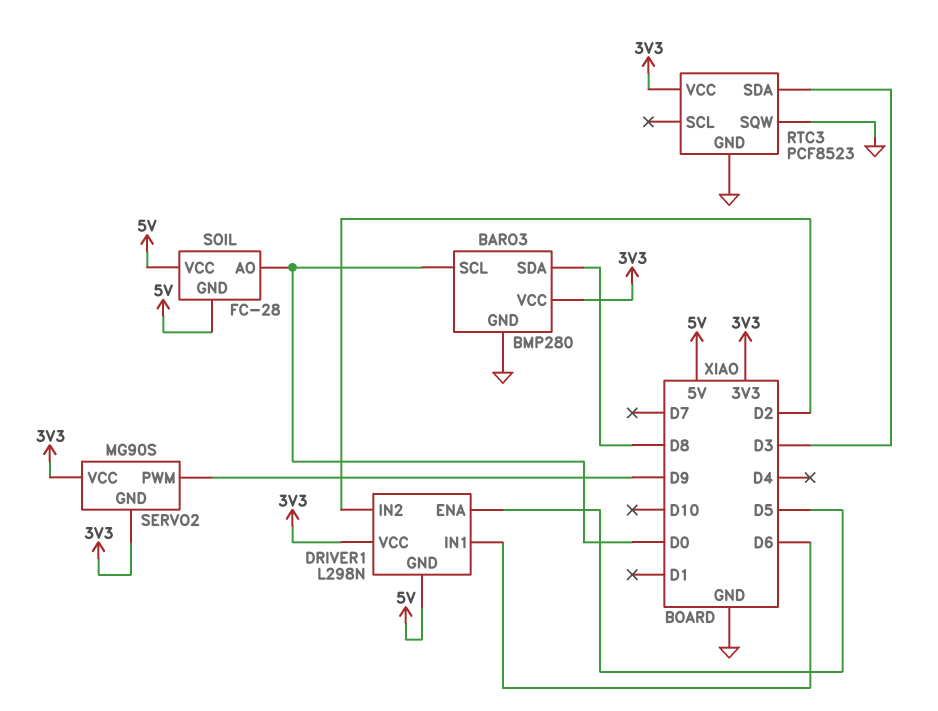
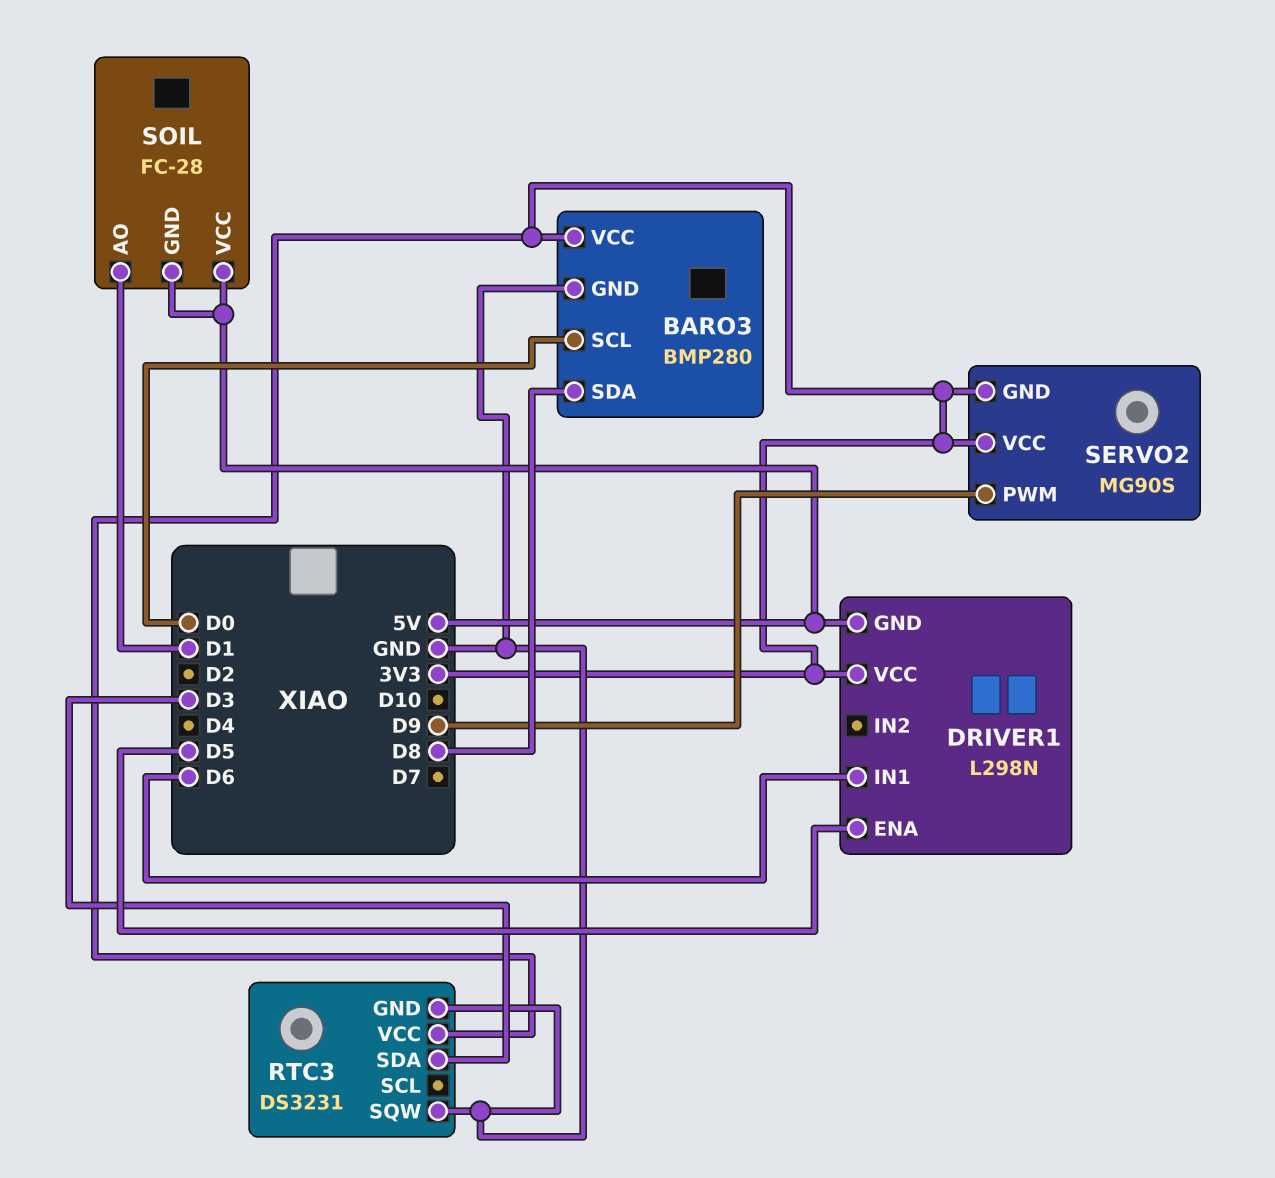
DRIVER1 pin IN2: D2 -> none
RTC3: PCF8523 -> DS3231
SOIL pin AO: D0 -> D1

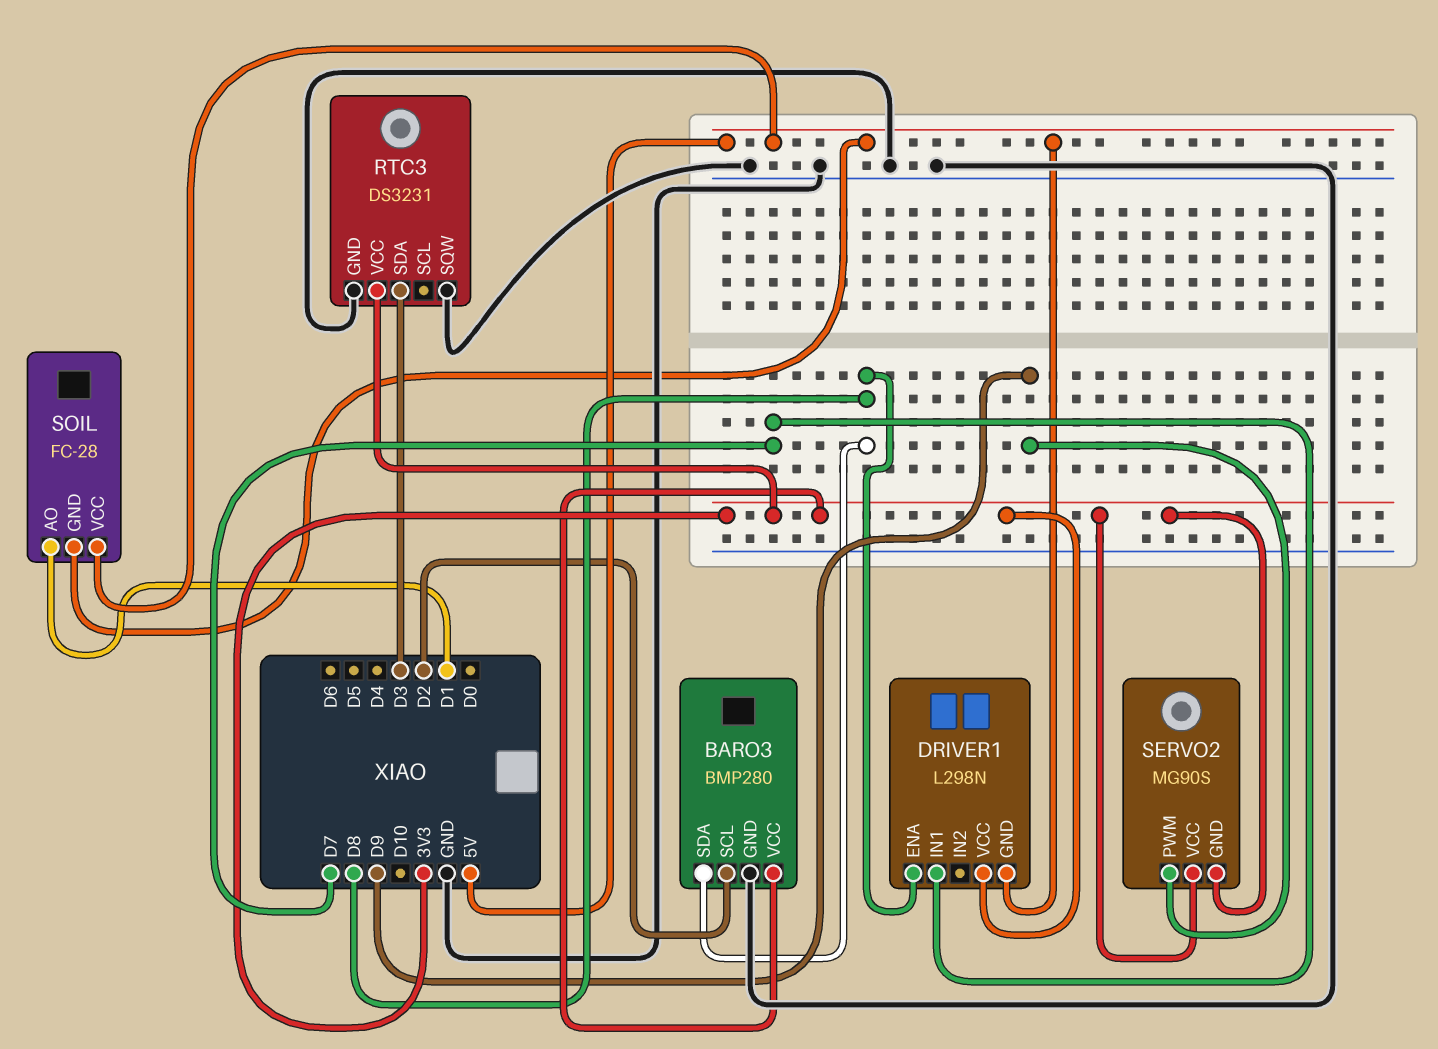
BARO3 pin SCL: D0 -> D2
DRIVER1 pin ENA: D5 -> D8
DRIVER1 pin IN1: D6 -> D7

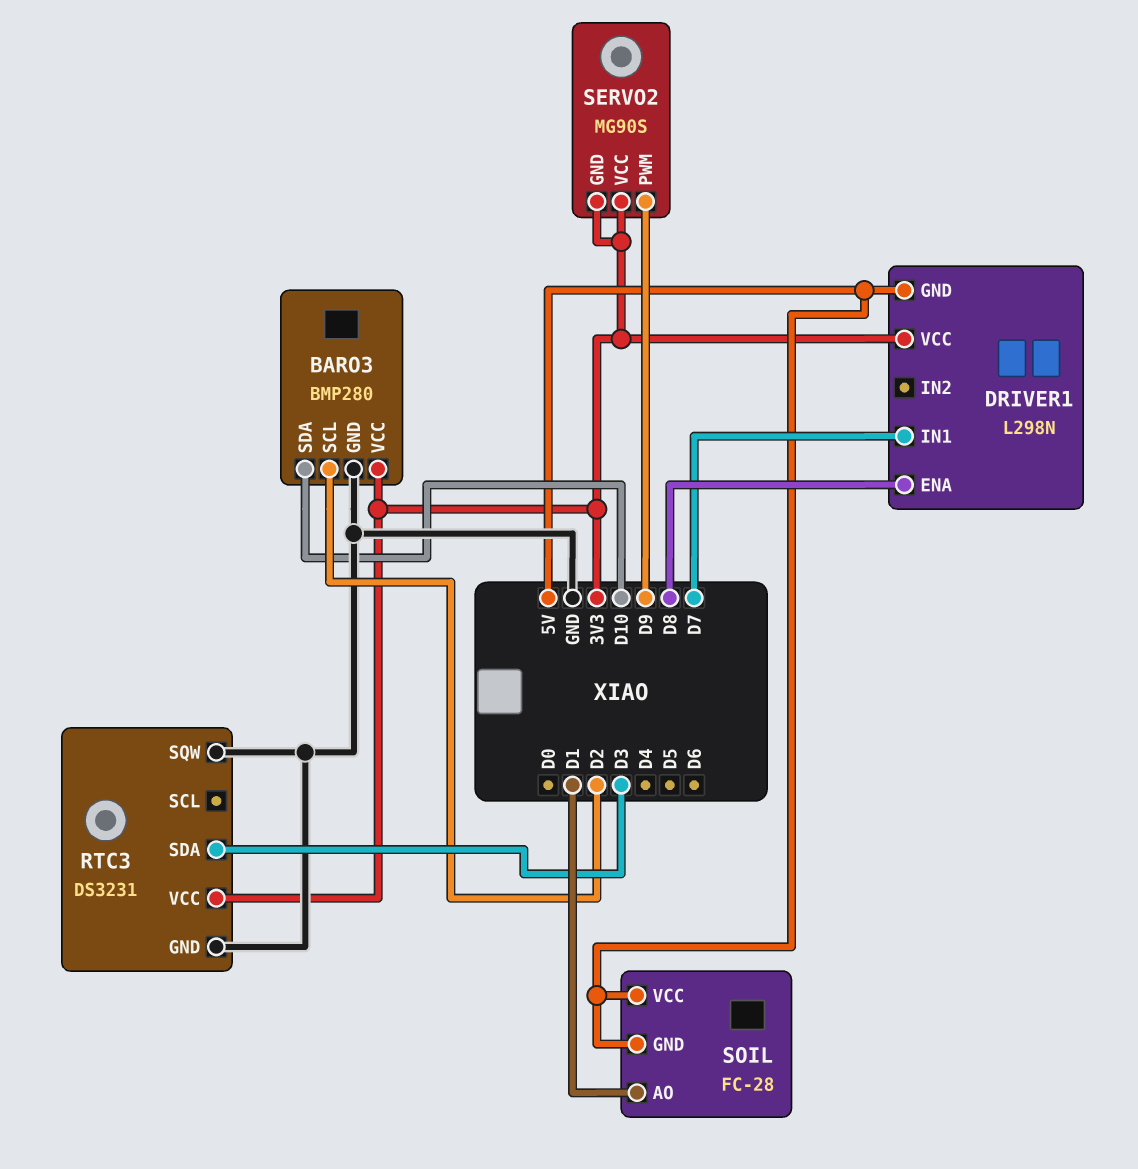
BARO3 pin SDA: D8 -> D10

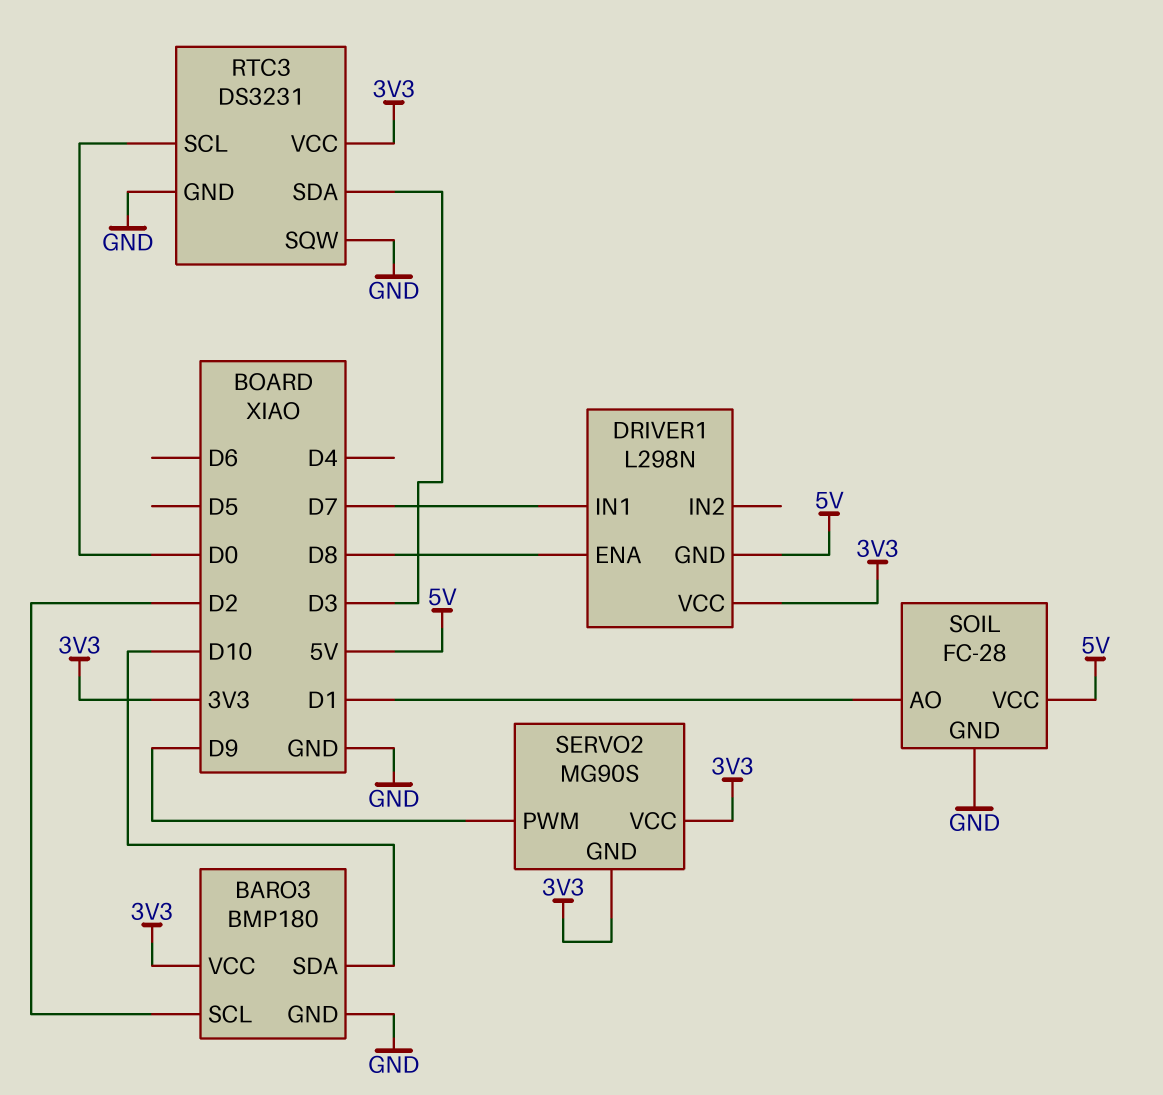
BARO3: BMP280 -> BMP180
RTC3 pin SCL: none -> D0
SOIL pin GND: 5V -> GND

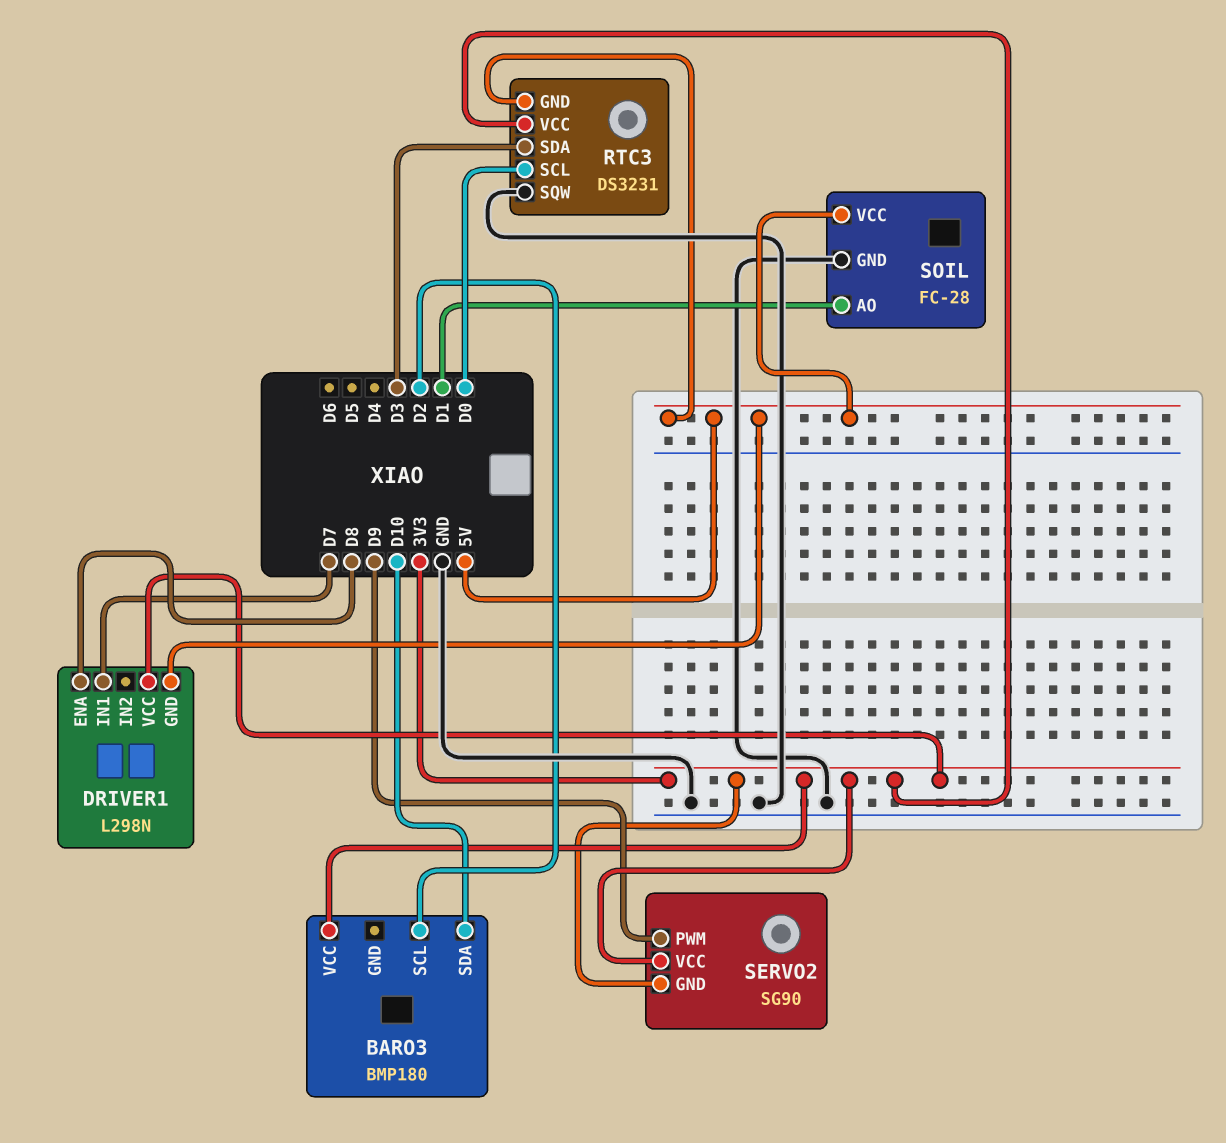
BARO3 pin GND: GND -> none
RTC3 pin GND: GND -> 5V
SERVO2: MG90S -> SG90

